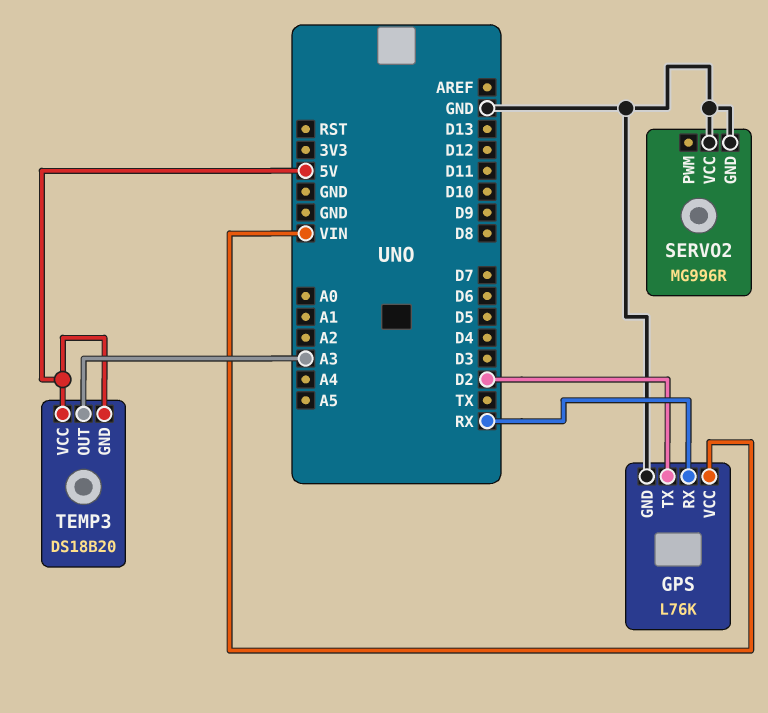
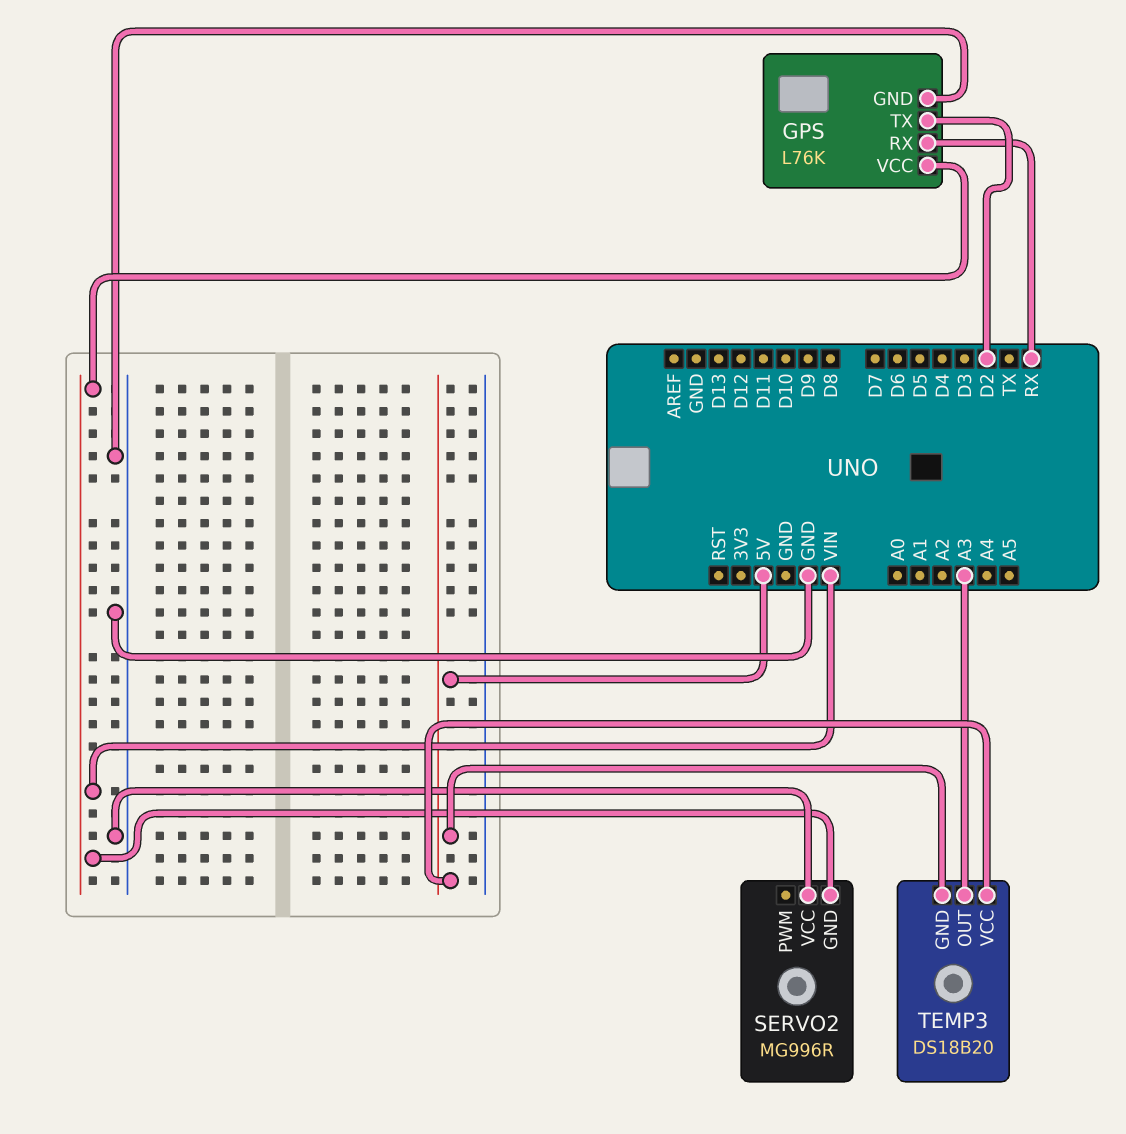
SERVO2 pin GND: GND -> VIN

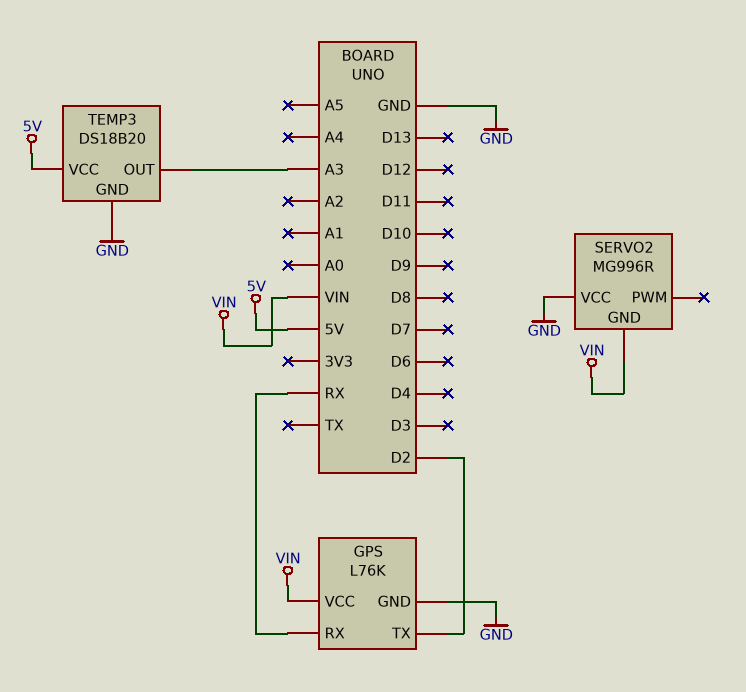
TEMP3 pin GND: 5V -> GND

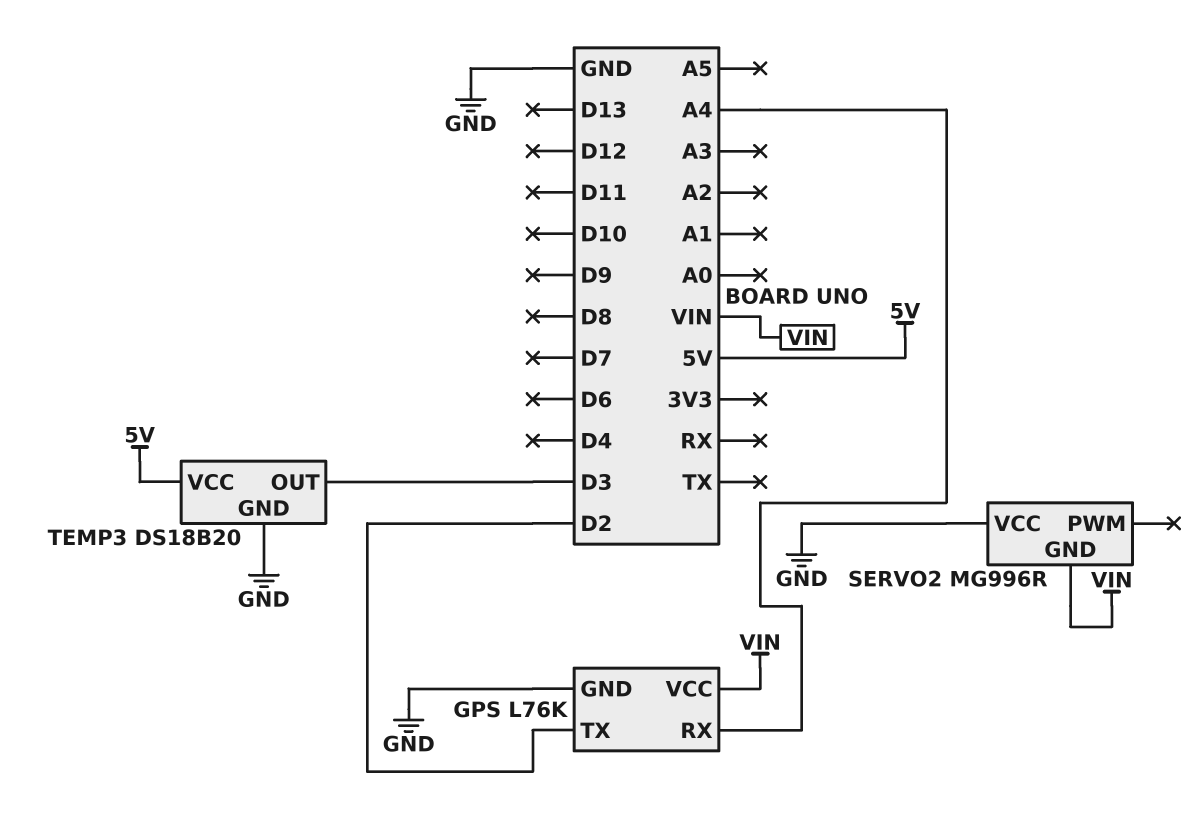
GPS pin RX: RX -> A4
TEMP3 pin OUT: A3 -> D3

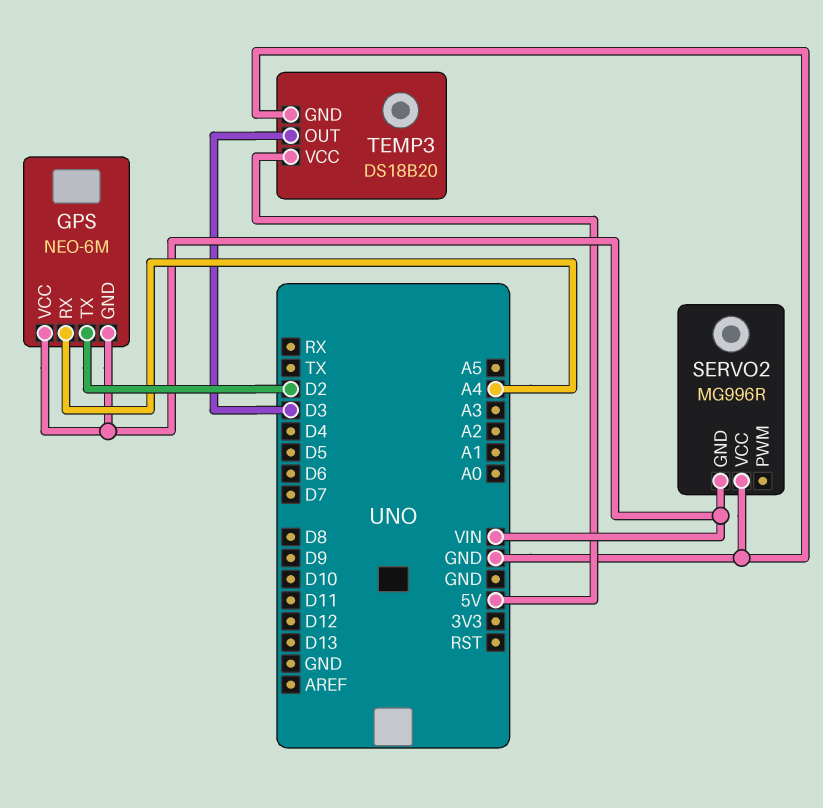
GPS: L76K -> NEO-6M
GPS pin GND: GND -> VIN

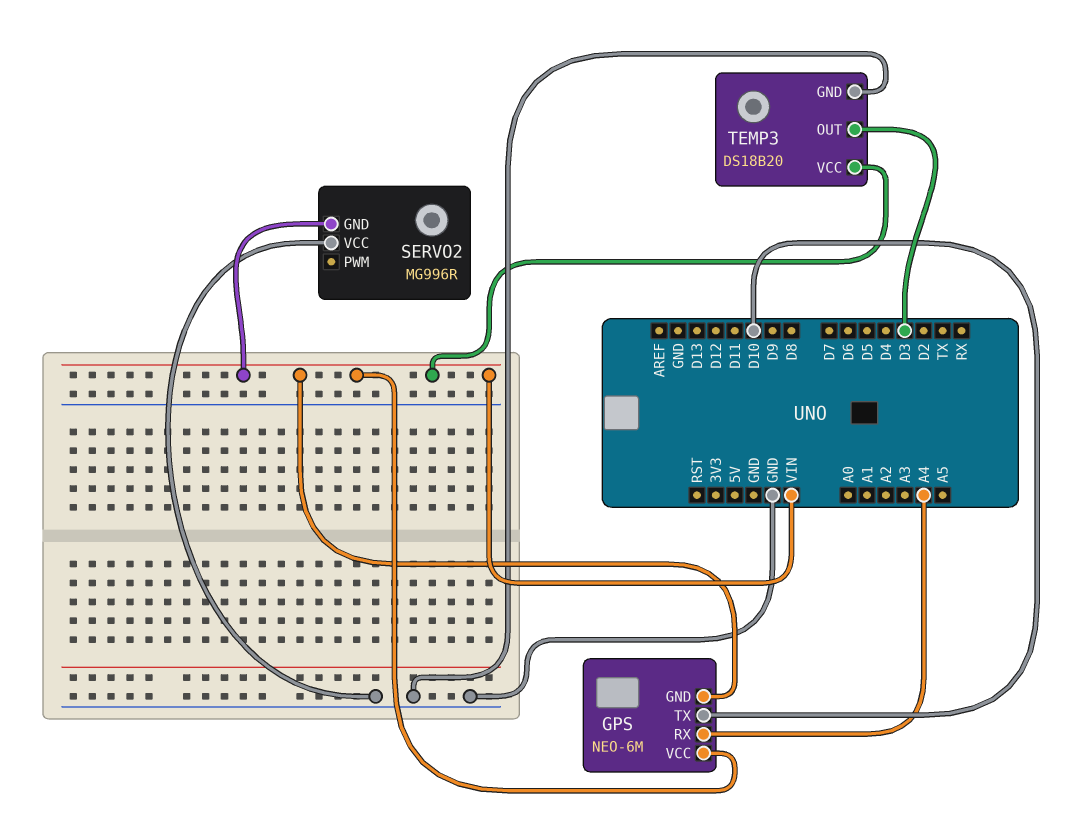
GPS pin TX: D2 -> D10
TEMP3 pin VCC: 5V -> VIN

